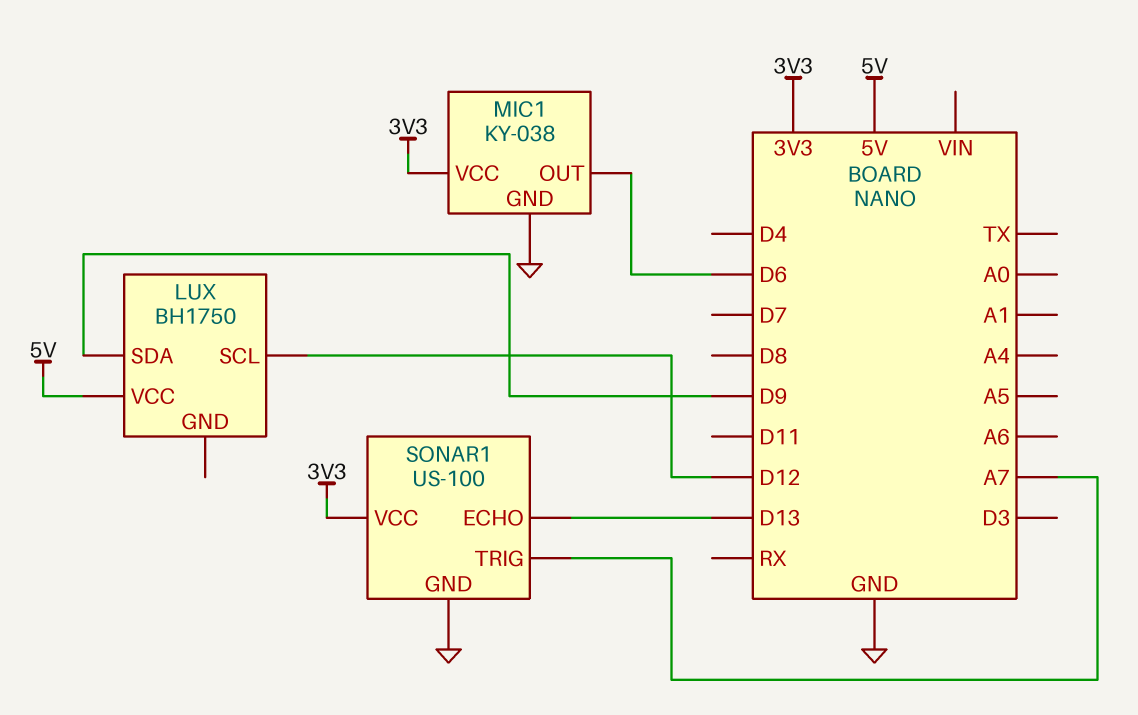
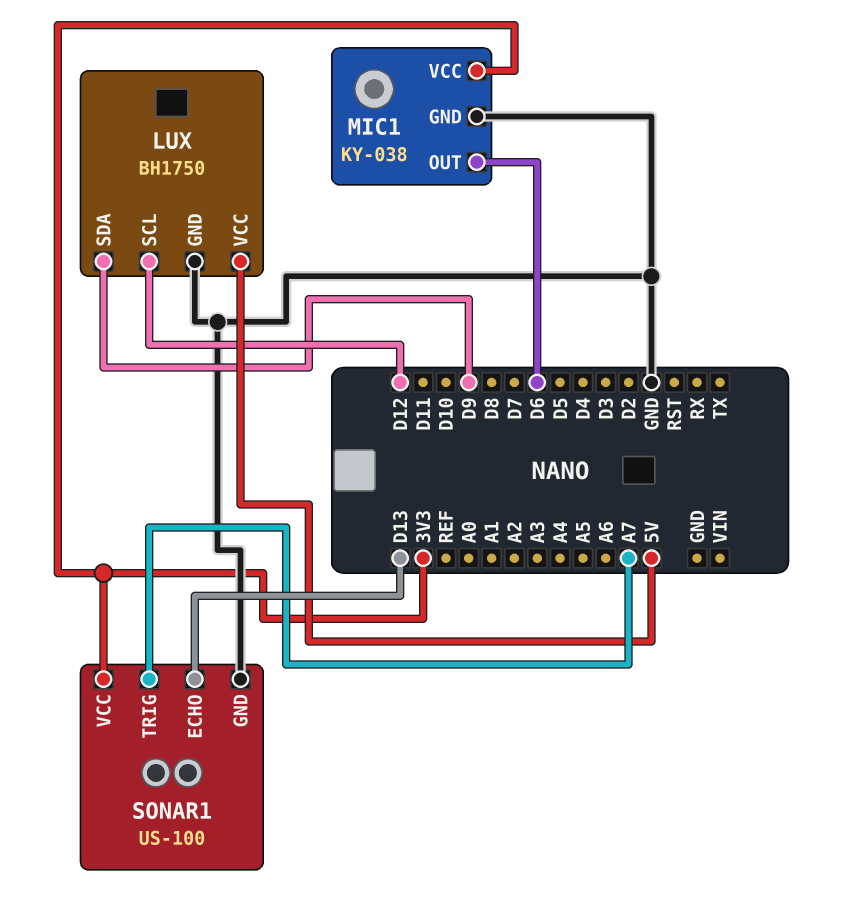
LUX pin GND: none -> GND

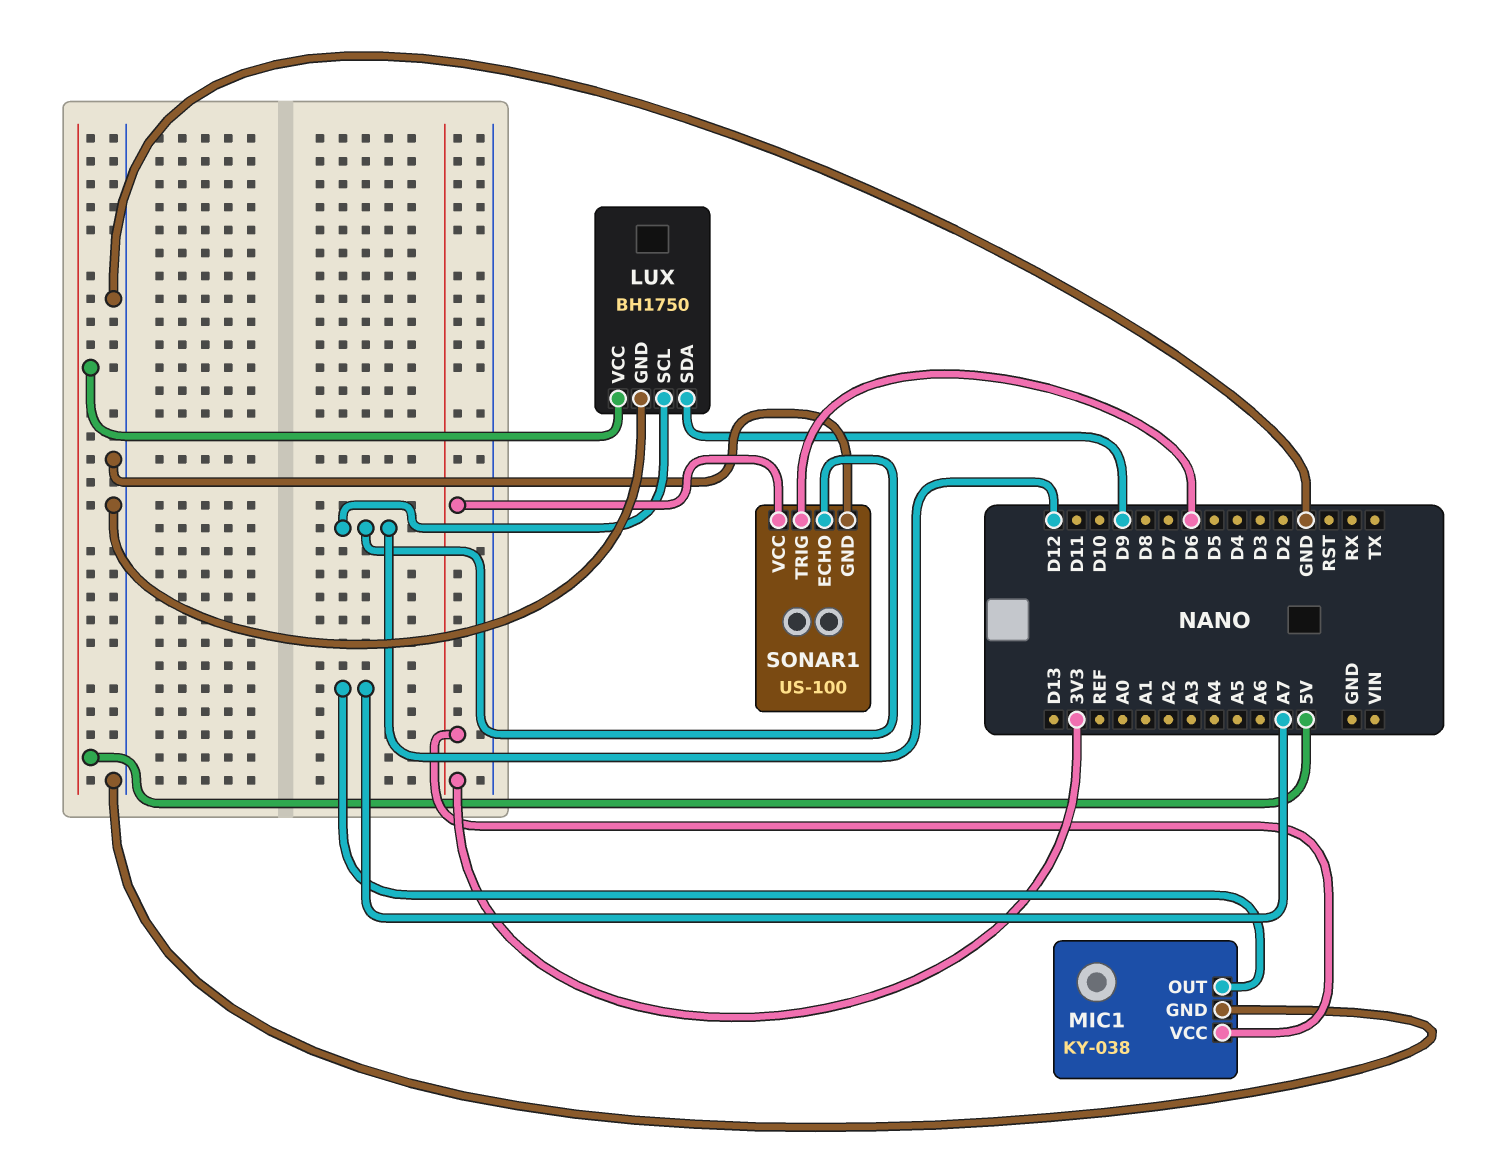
MIC1 pin OUT: D6 -> A7
SONAR1 pin ECHO: D13 -> D12
SONAR1 pin TRIG: A7 -> D6

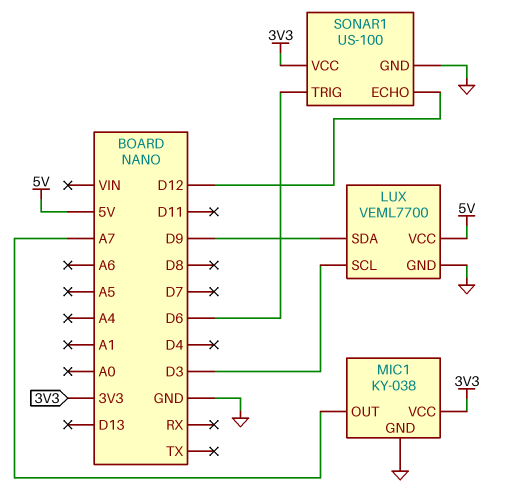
LUX: BH1750 -> VEML7700
LUX pin SCL: D12 -> D3

